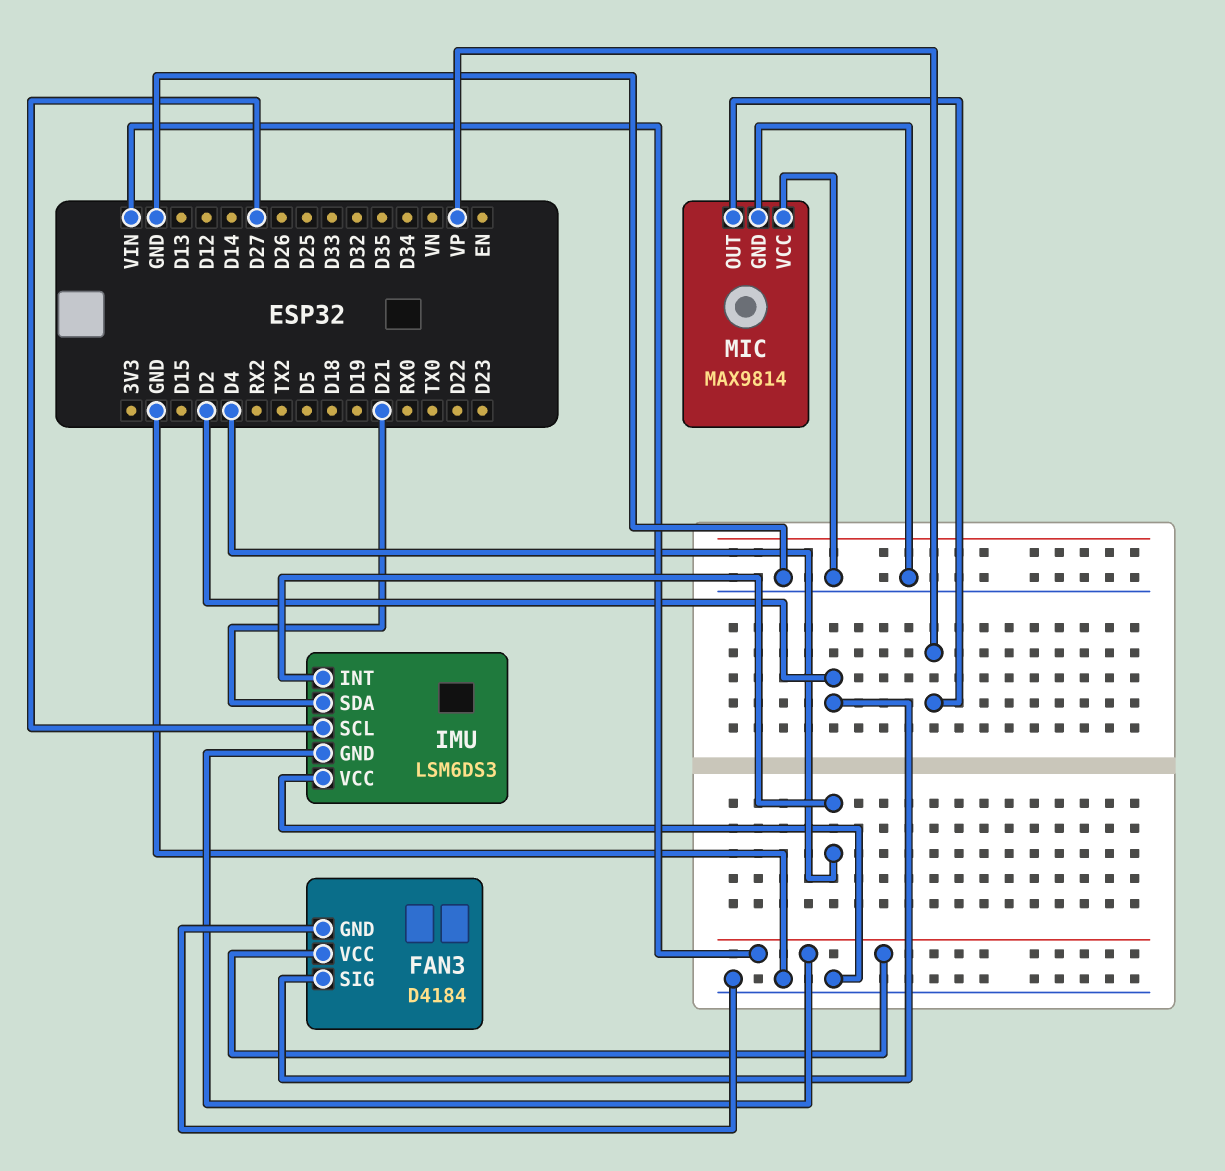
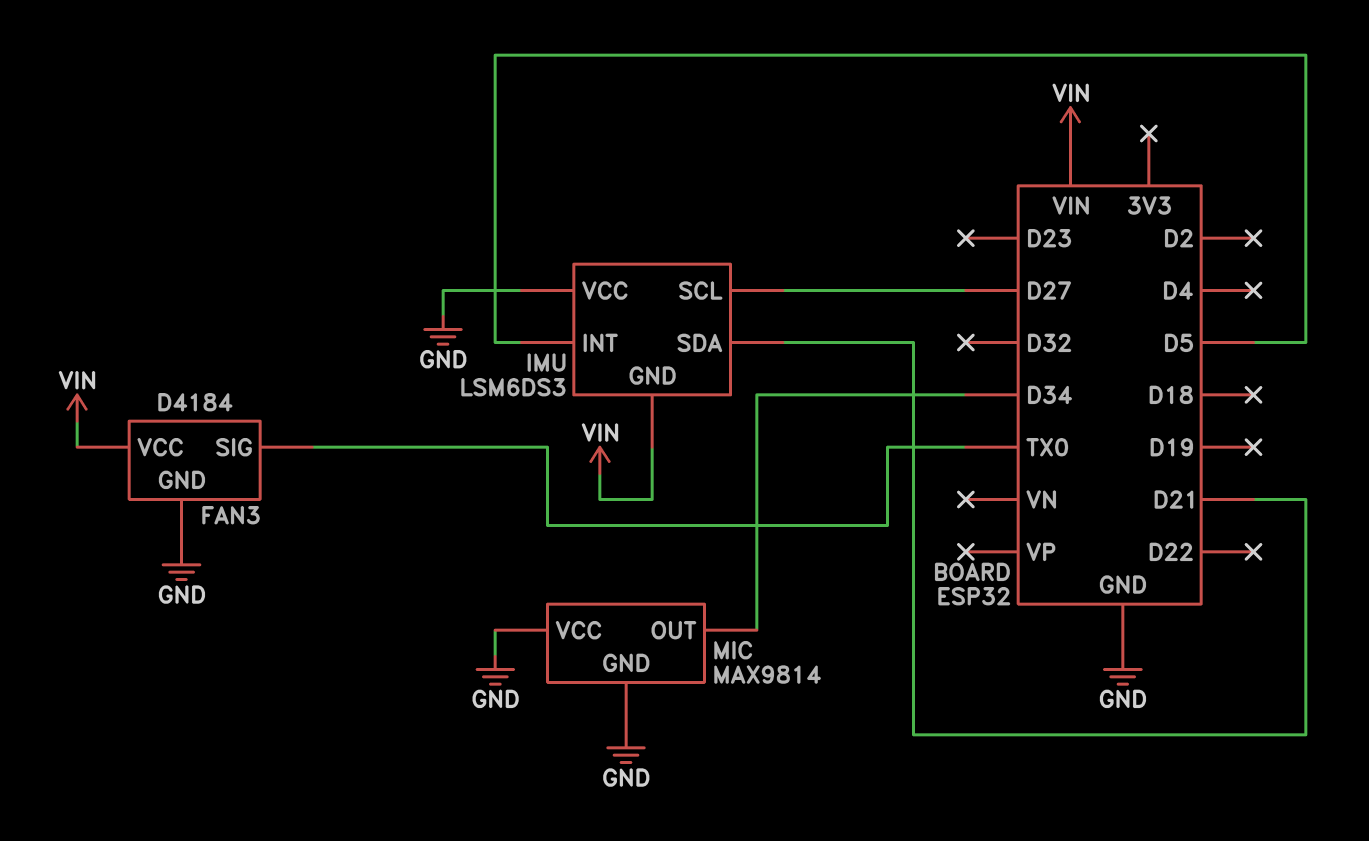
FAN3 pin SIG: D2 -> TX0
IMU pin INT: D4 -> D5
MIC pin OUT: VP -> D34

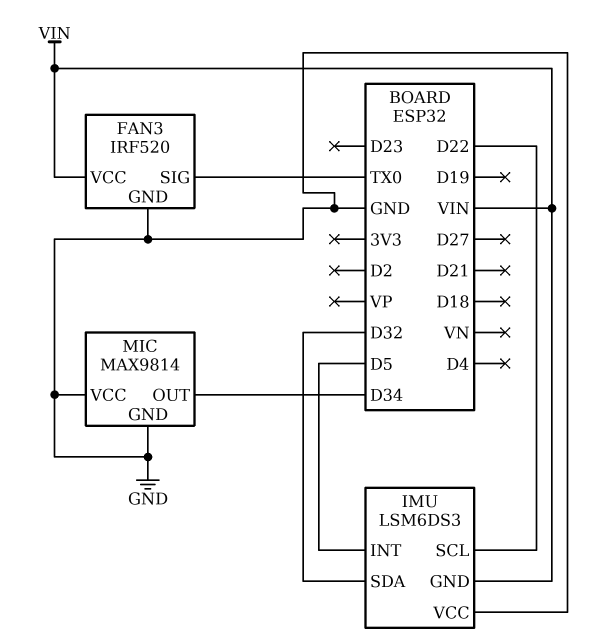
FAN3: D4184 -> IRF520
IMU pin SCL: D27 -> D22
IMU pin SDA: D21 -> D32

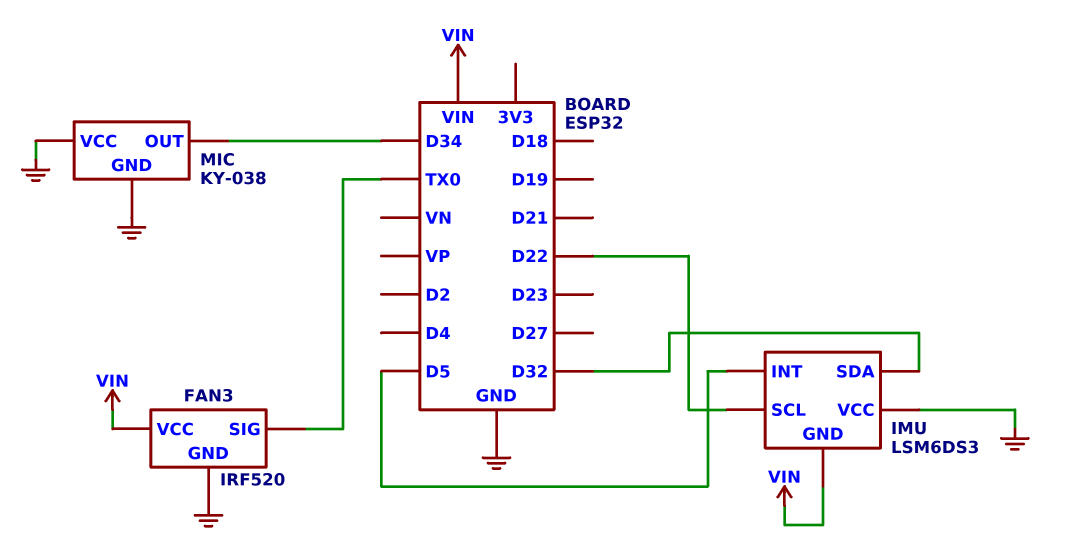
MIC: MAX9814 -> KY-038

